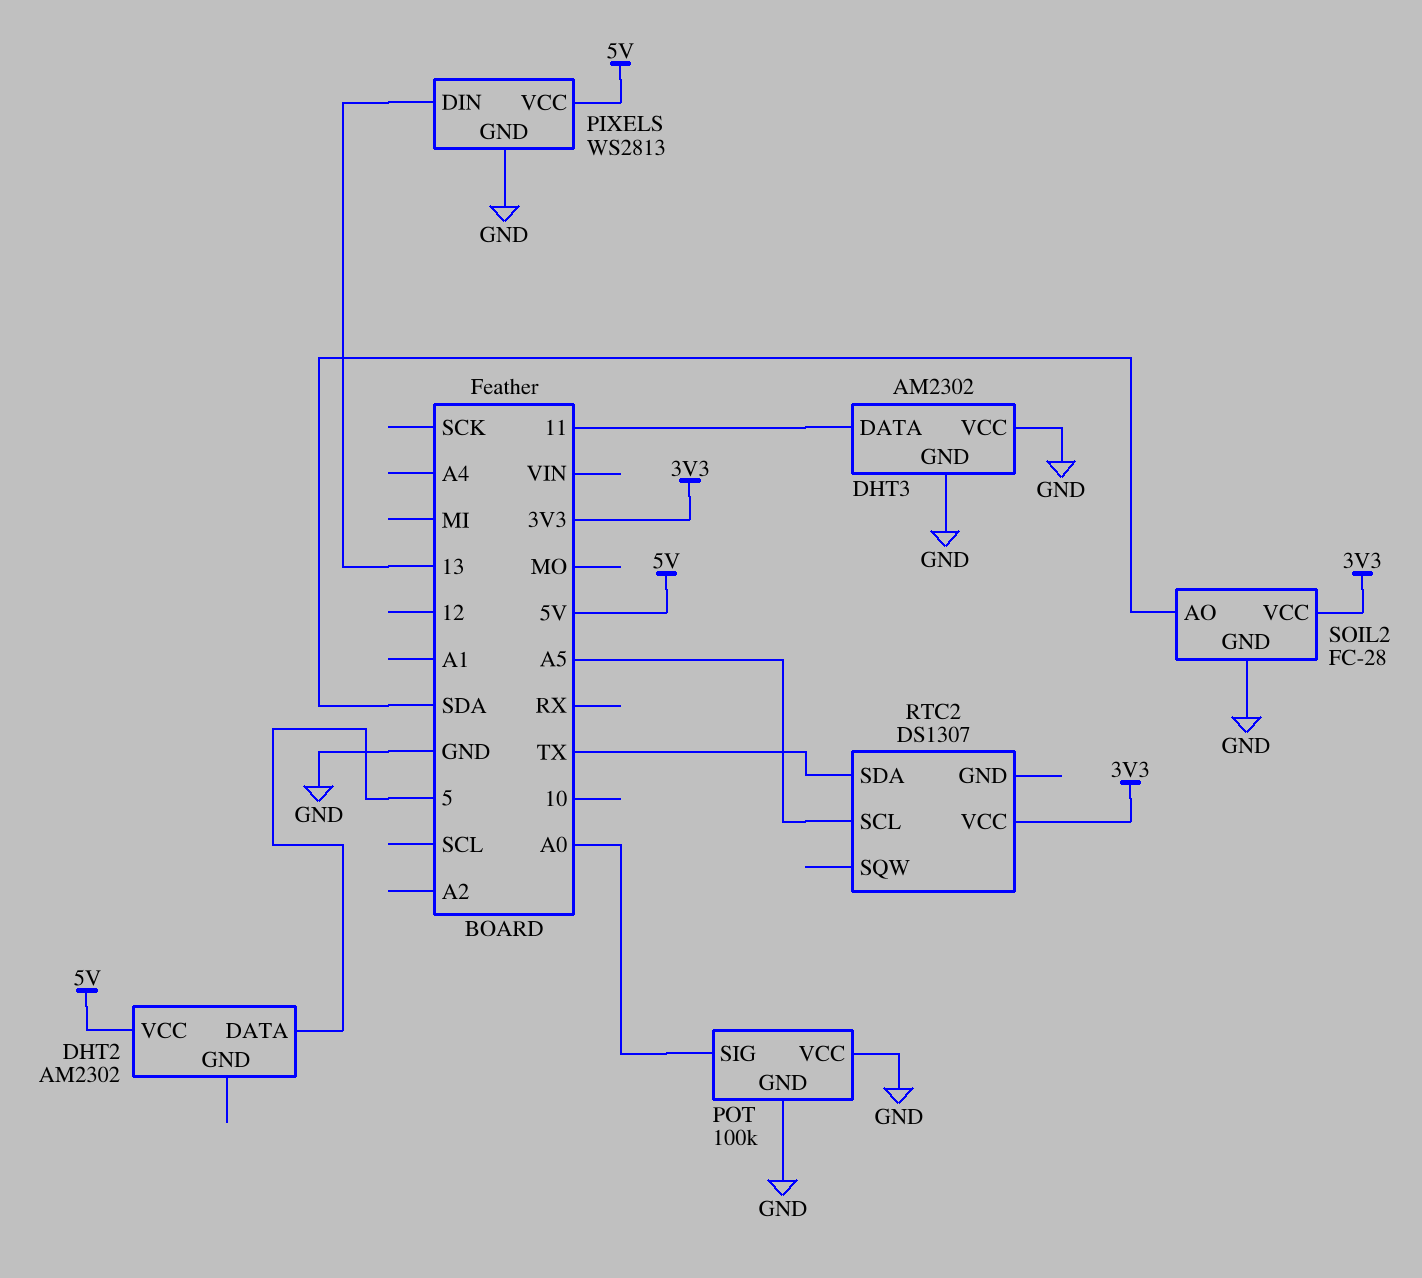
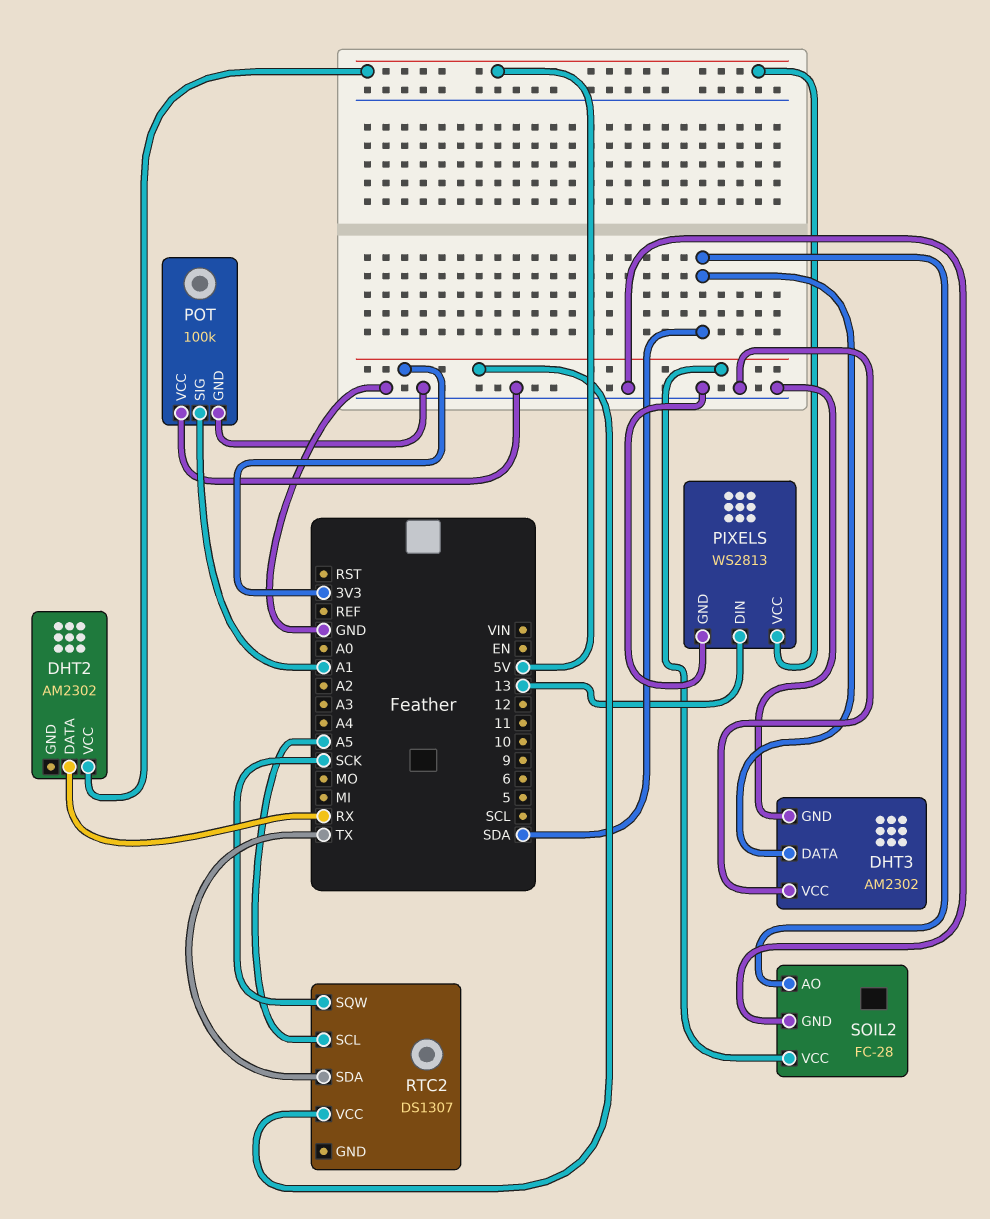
DHT2 pin DATA: 5 -> RX
DHT3 pin DATA: 11 -> SDA
POT pin SIG: A0 -> A1
RTC2 pin SQW: none -> SCK

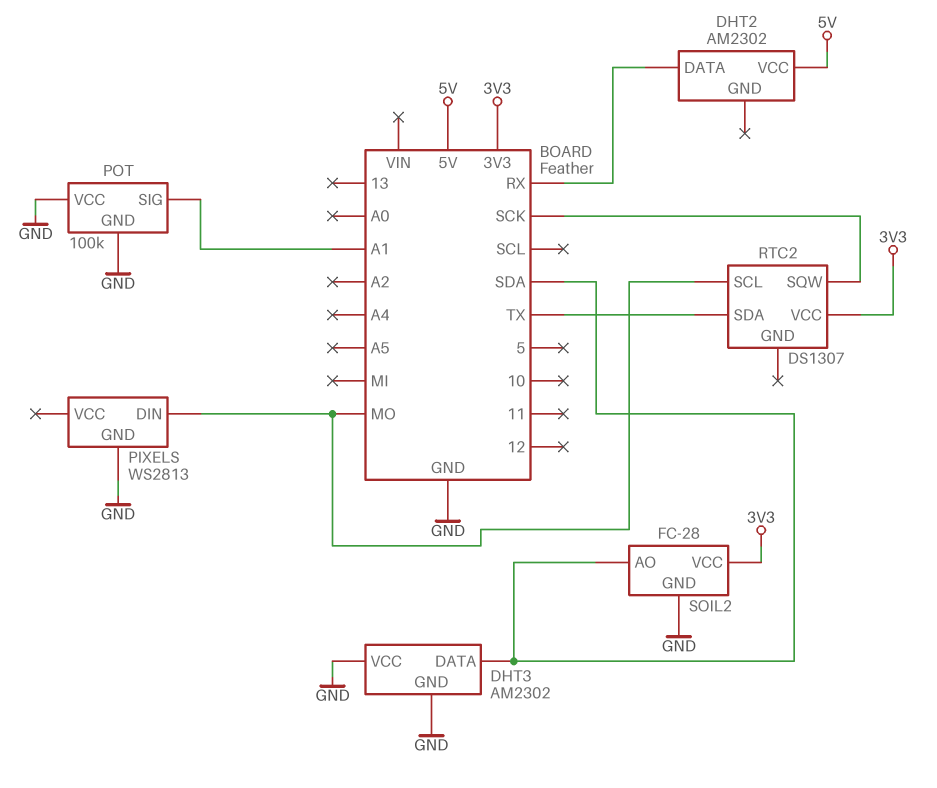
PIXELS pin DIN: 13 -> MO
PIXELS pin VCC: 5V -> none
RTC2 pin SCL: A5 -> MO

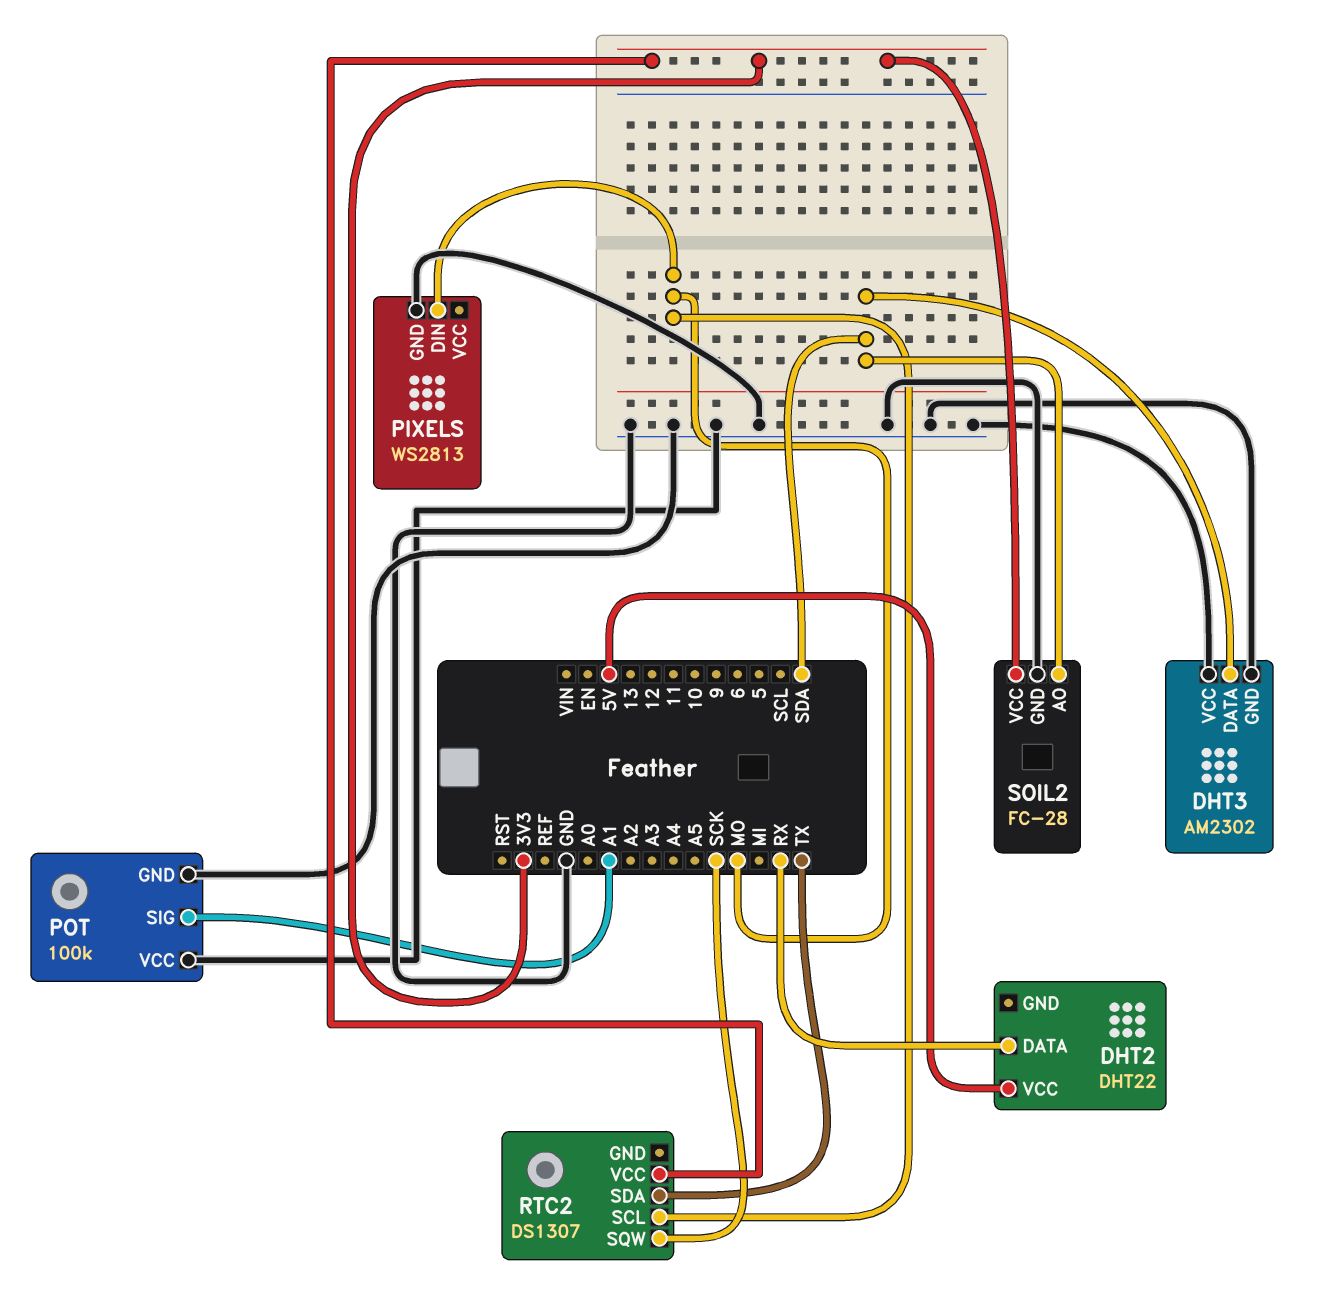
DHT2: AM2302 -> DHT22

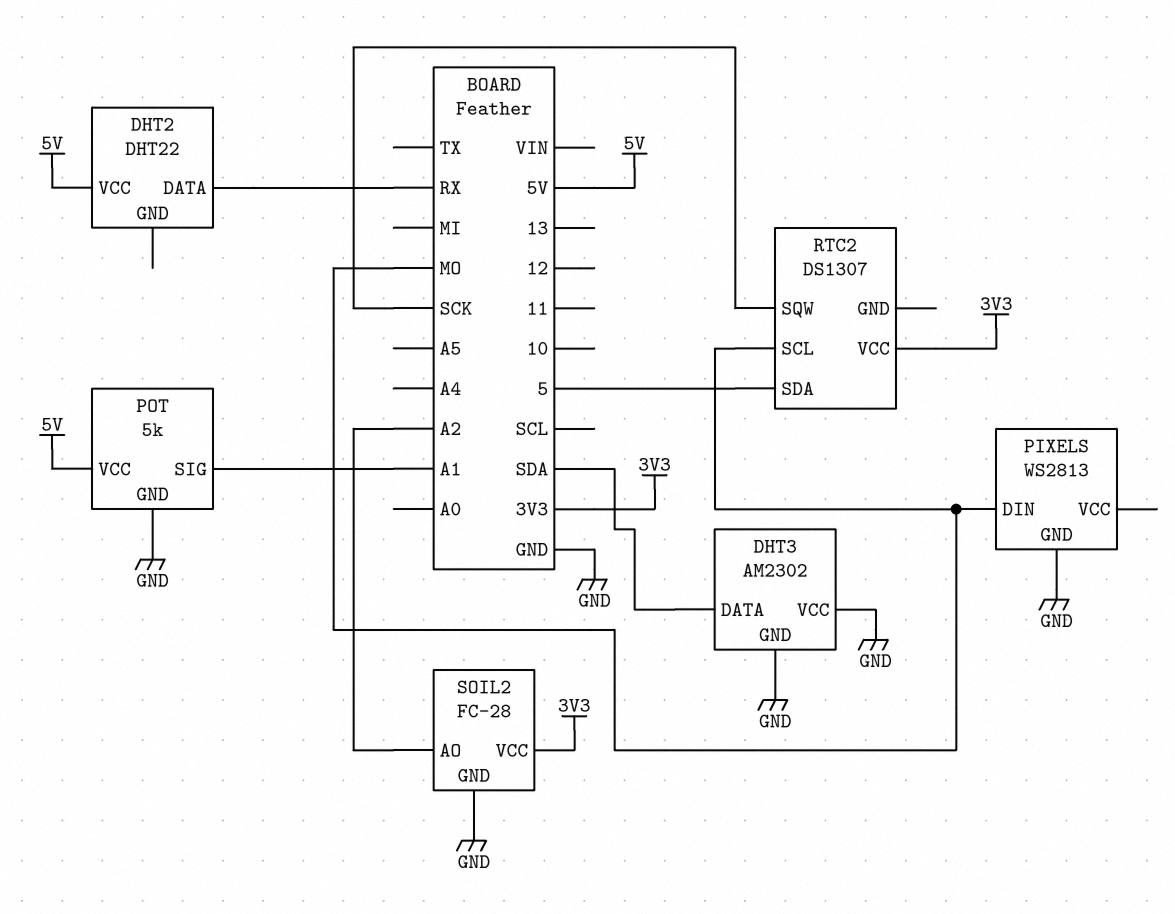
POT: 100k -> 5k
POT pin VCC: GND -> 5V
RTC2 pin SDA: TX -> 5
SOIL2 pin AO: SDA -> A2

